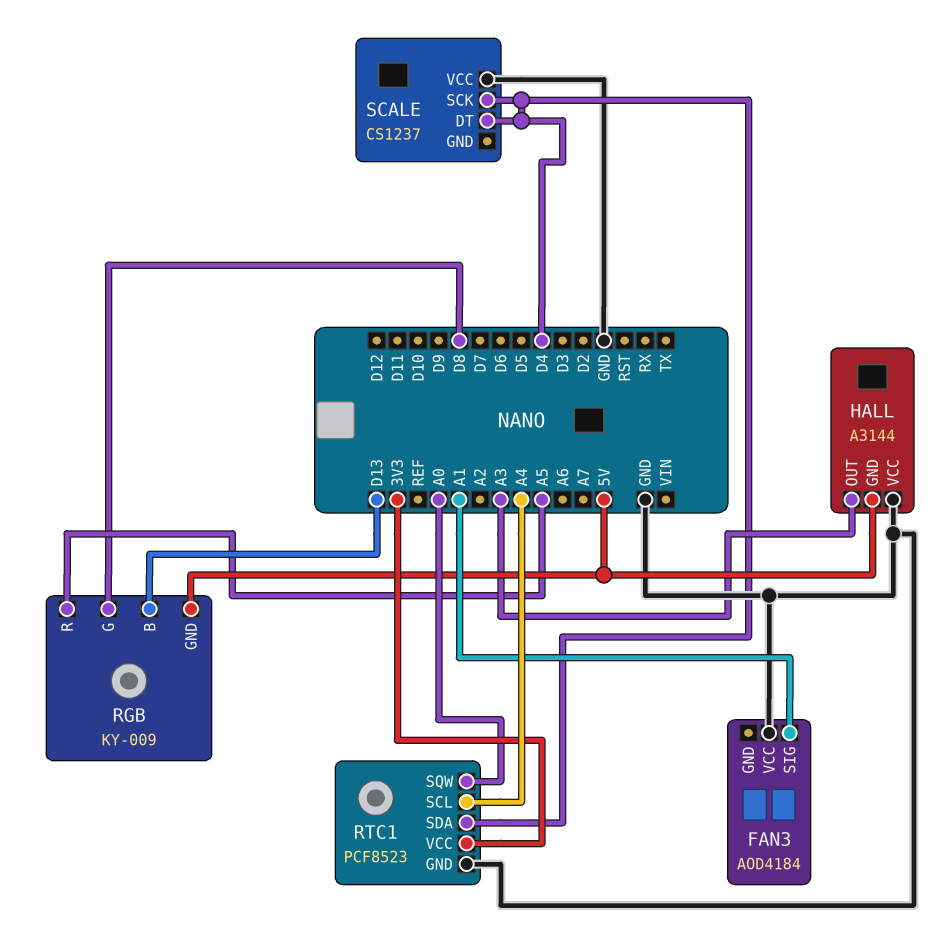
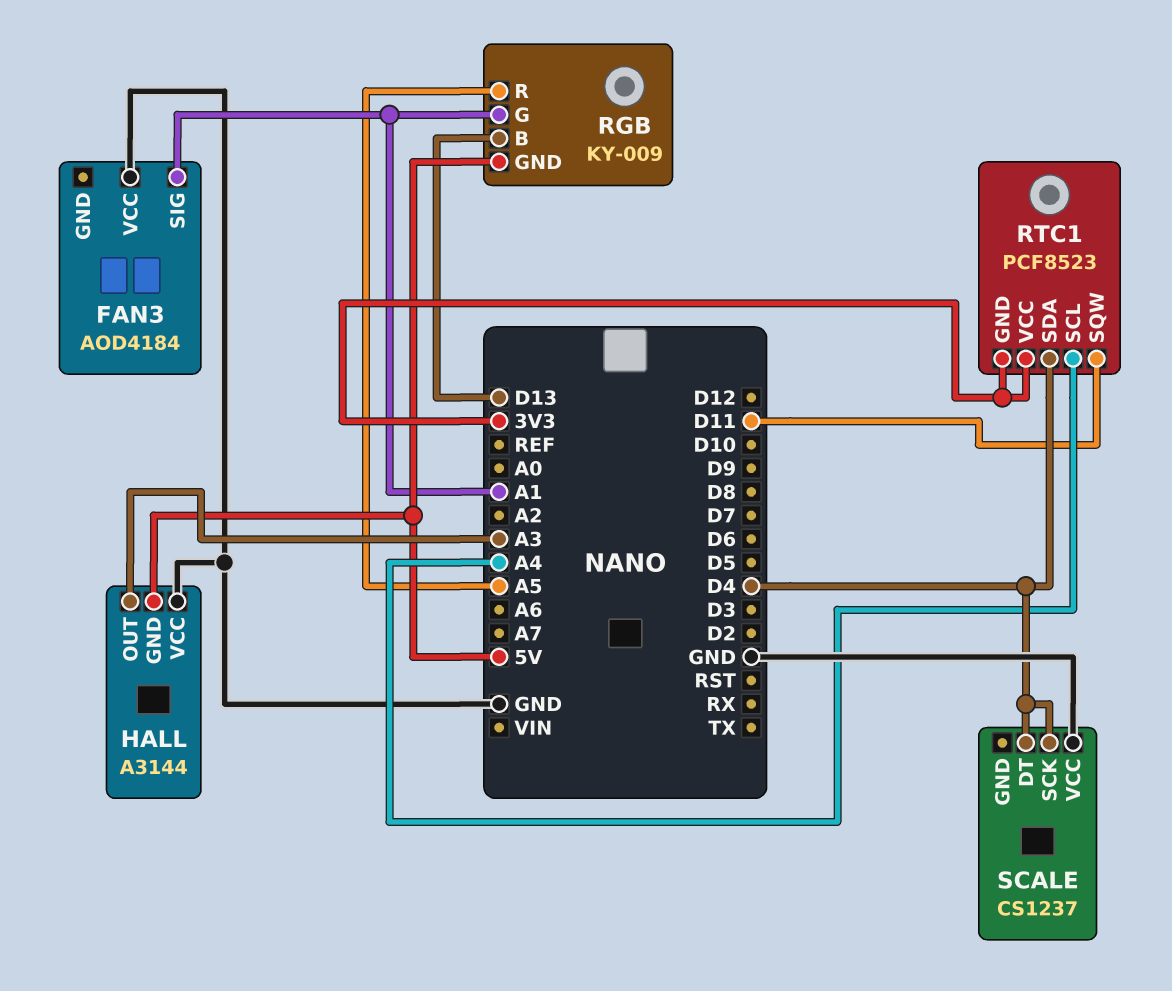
RGB pin G: D8 -> A1
RTC1 pin GND: GND -> 3V3
RTC1 pin SQW: A0 -> D11

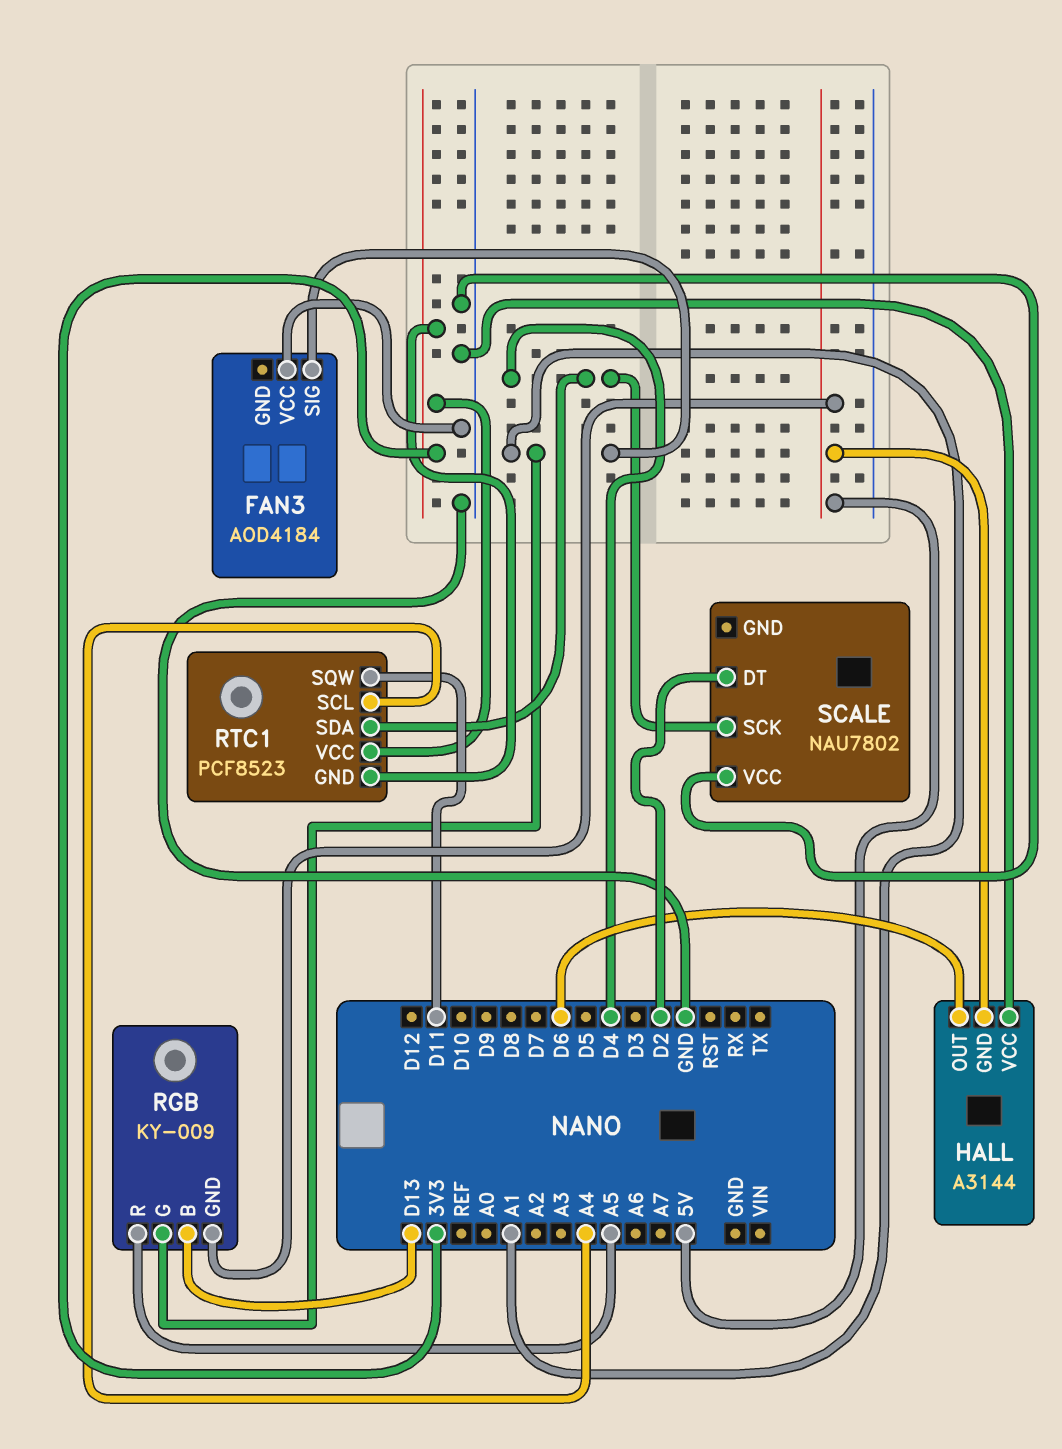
HALL pin OUT: A3 -> D6
SCALE: CS1237 -> NAU7802
SCALE pin DT: D4 -> D2

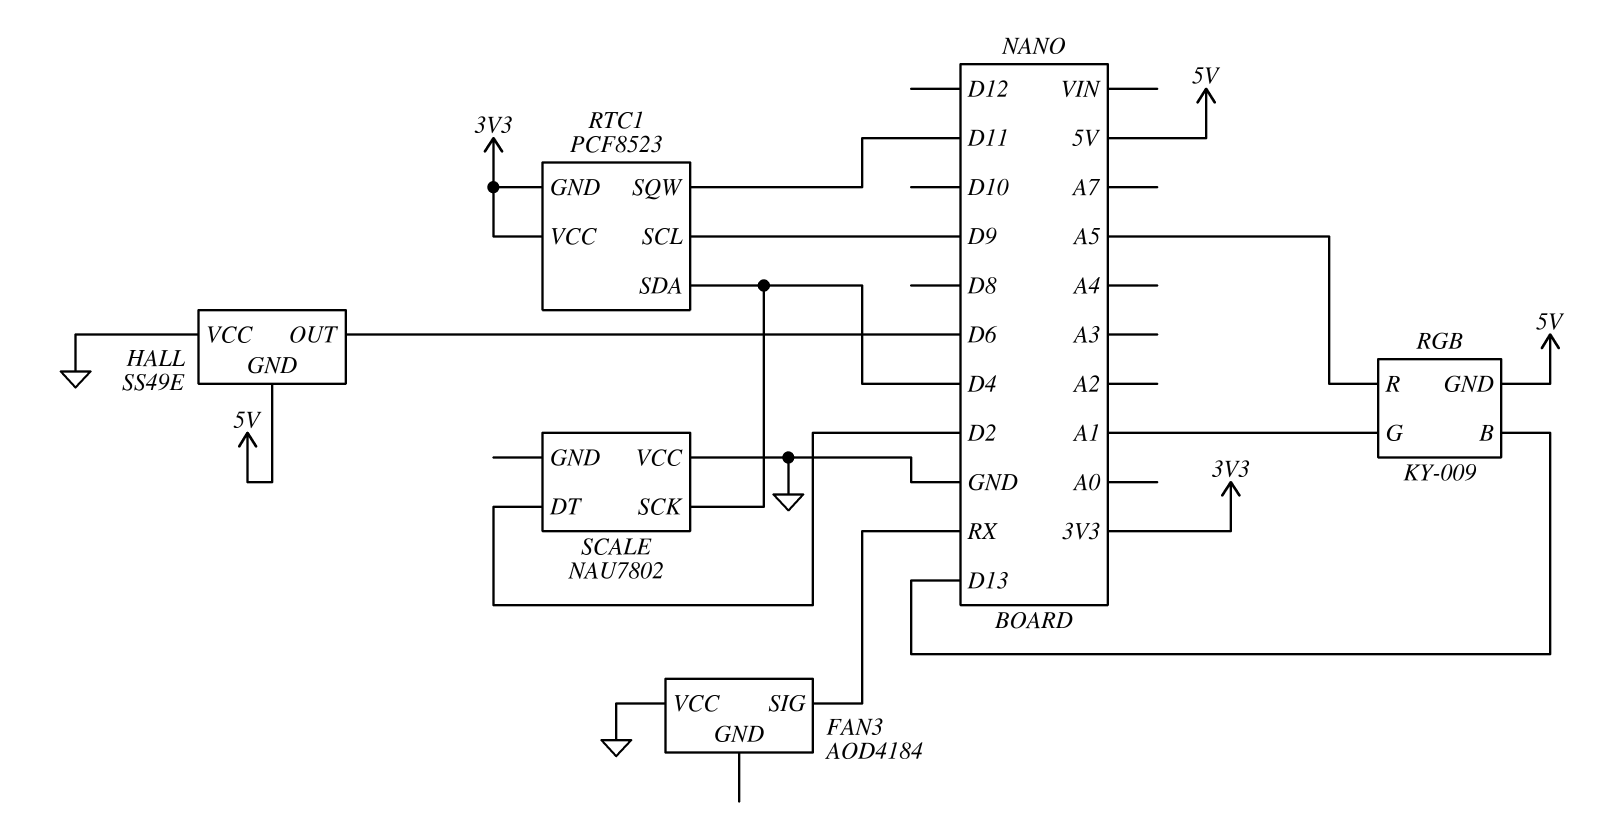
FAN3 pin SIG: A1 -> RX
HALL: A3144 -> SS49E
RTC1 pin SCL: A4 -> D9

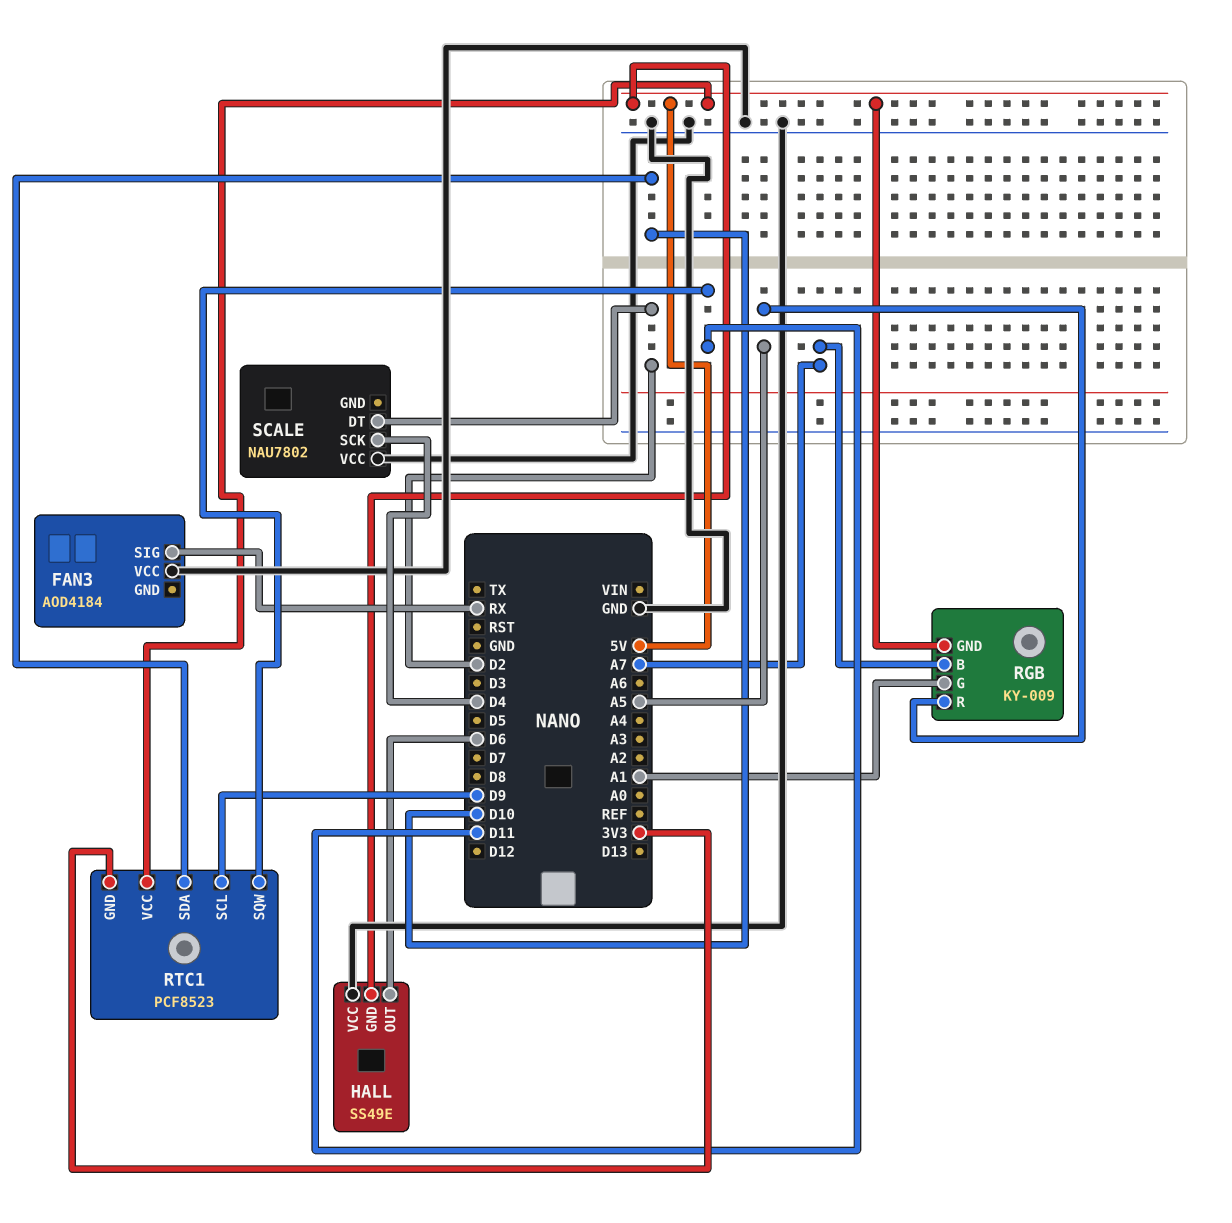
RGB pin B: D13 -> A7
RTC1 pin SDA: D4 -> D10
RTC1 pin VCC: 3V3 -> 5V

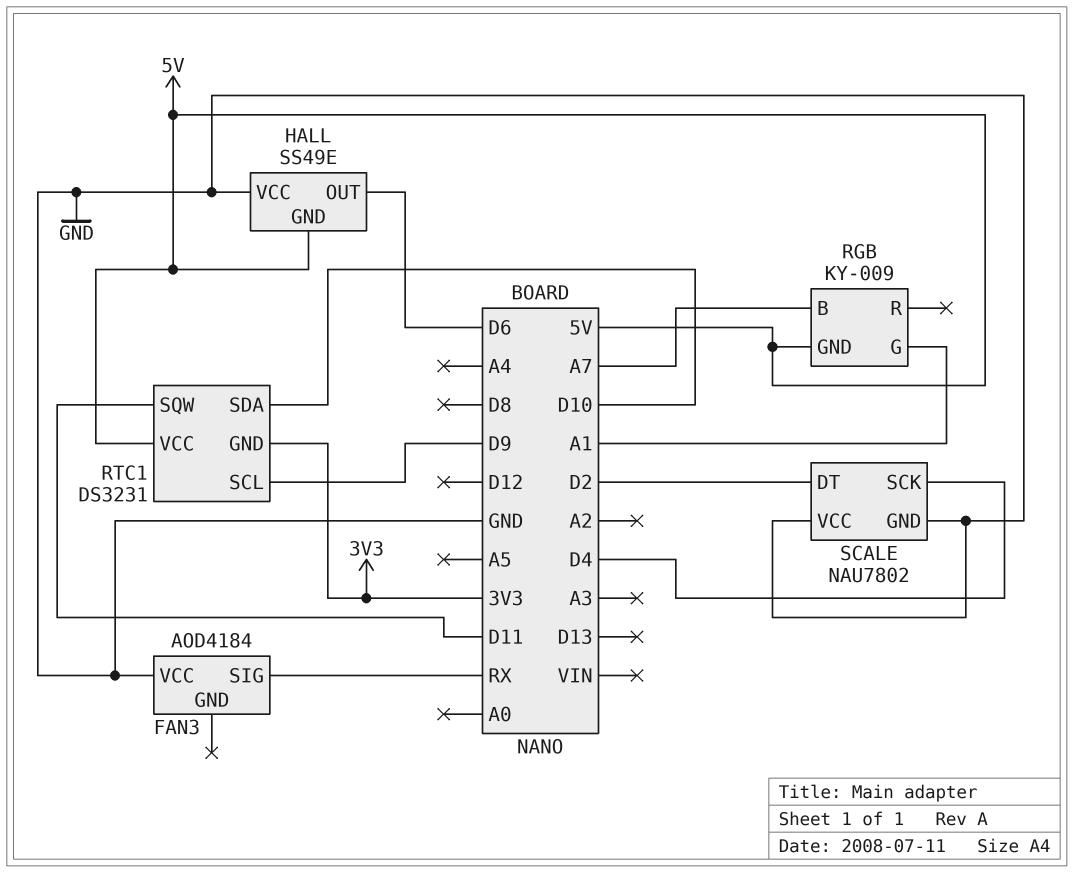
RGB pin R: A5 -> none
RTC1: PCF8523 -> DS3231
SCALE pin GND: none -> GND

